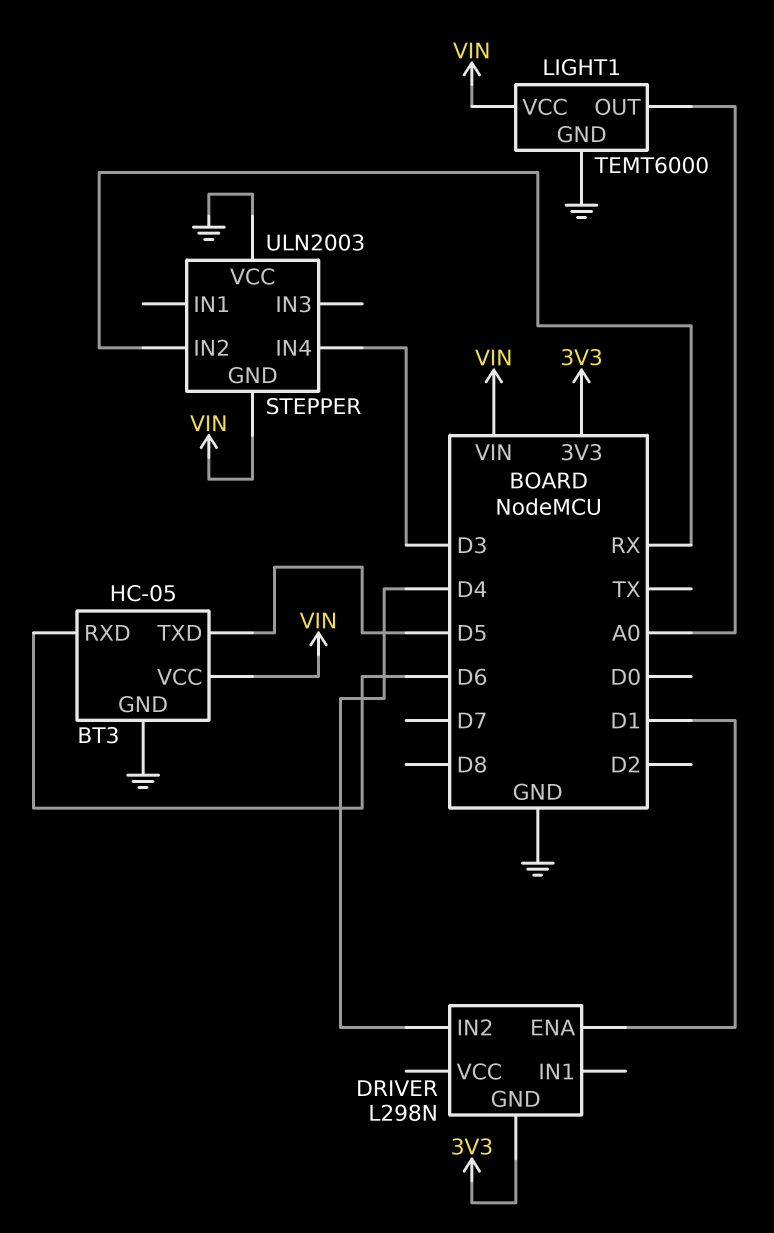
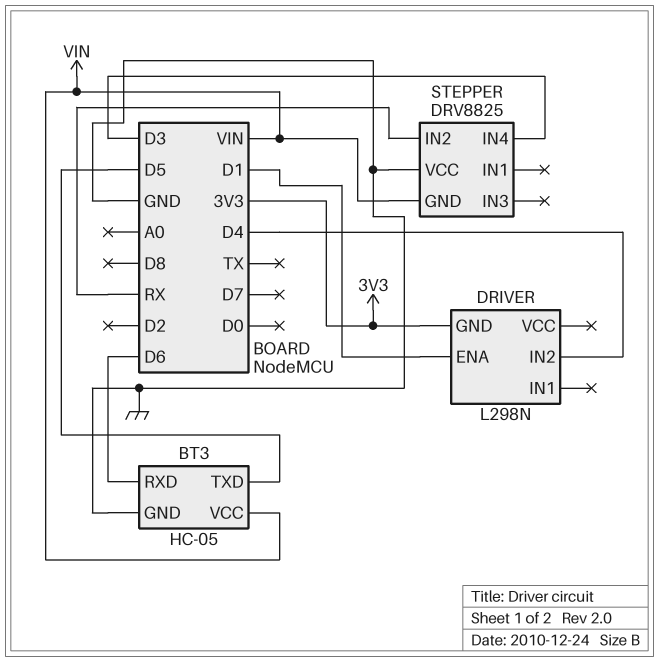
LIGHT1: TEMT6000 -> none
LIGHT1 pin GND: GND -> none
LIGHT1 pin OUT: A0 -> none
LIGHT1 pin VCC: VIN -> none
STEPPER: ULN2003 -> DRV8825

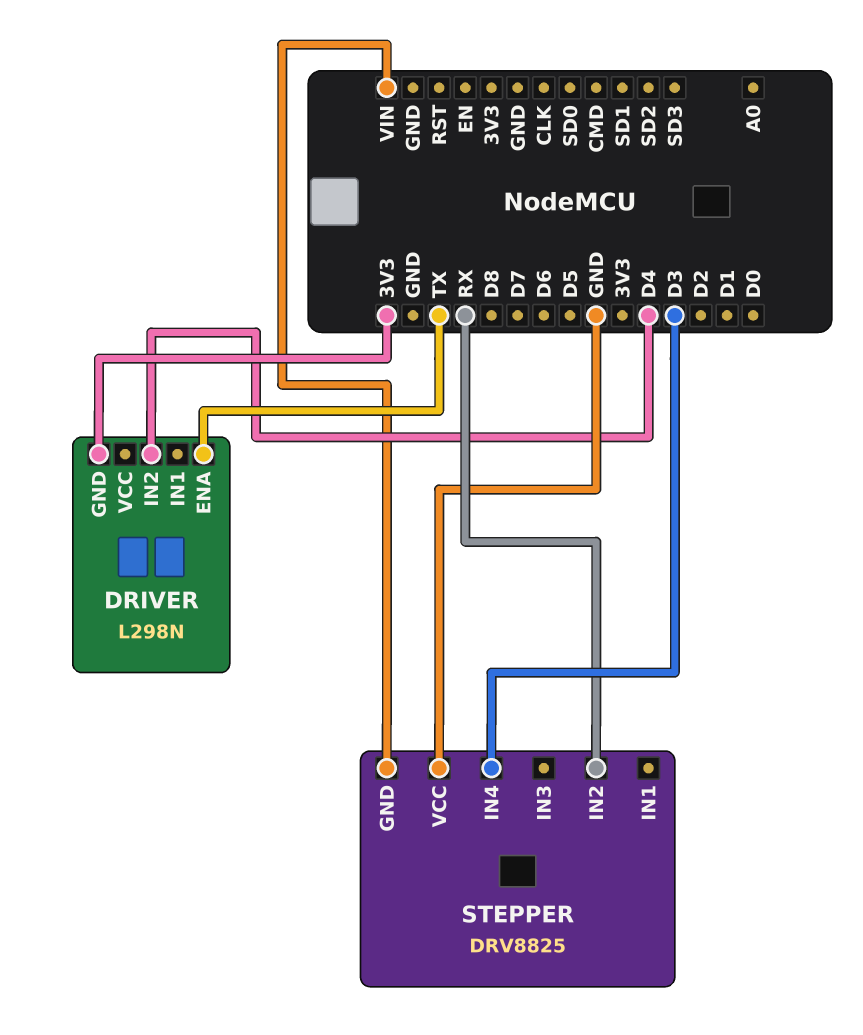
BT3: HC-05 -> none
BT3 pin GND: GND -> none
BT3 pin RXD: D6 -> none
BT3 pin TXD: D5 -> none
BT3 pin VCC: VIN -> none
DRIVER pin ENA: D1 -> TX

